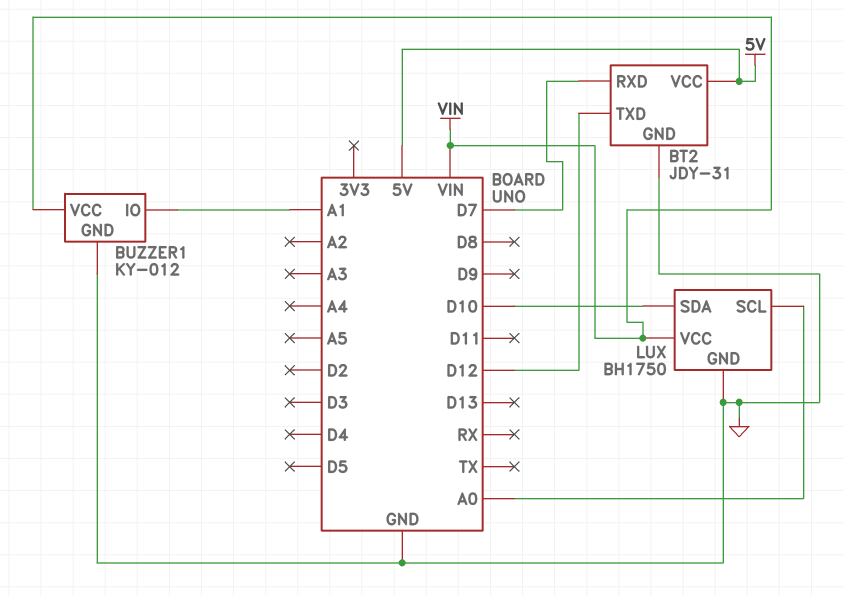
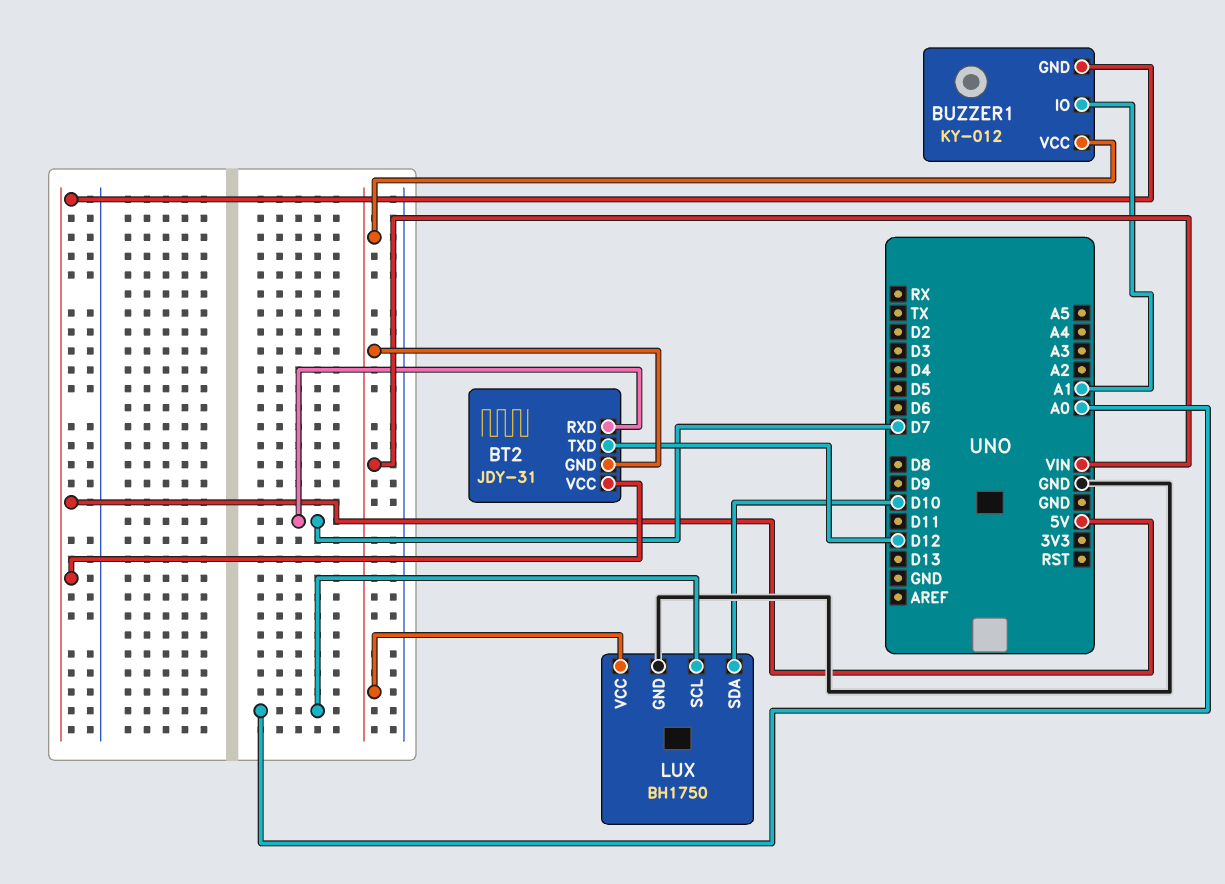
BT2 pin GND: GND -> VIN
BUZZER1 pin GND: GND -> 5V

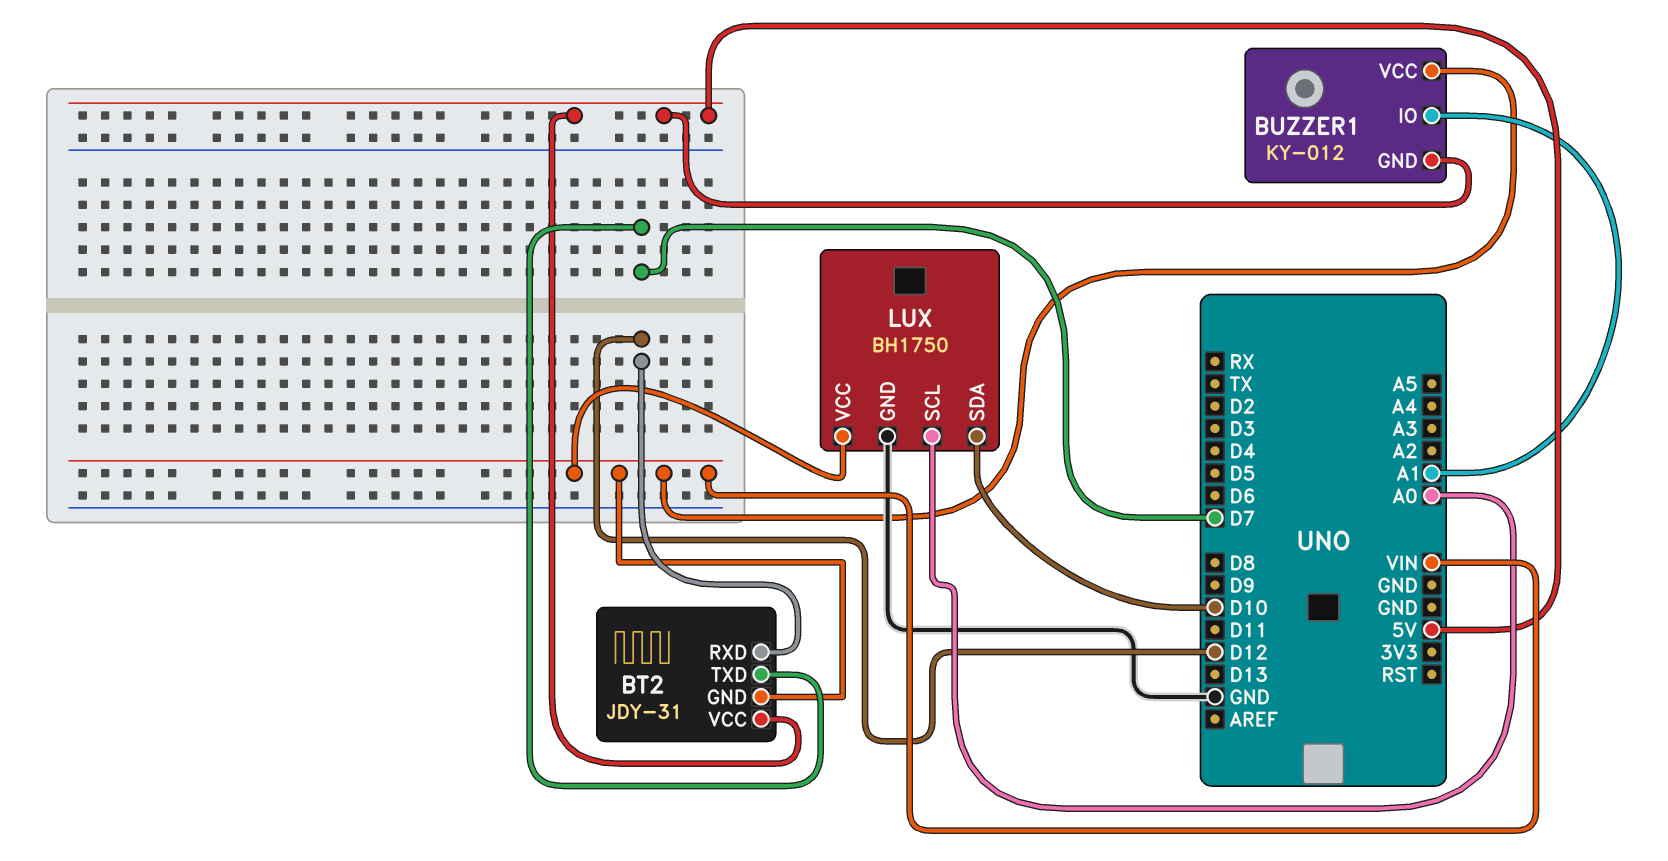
BT2 pin RXD: D7 -> D12
BT2 pin TXD: D12 -> D7

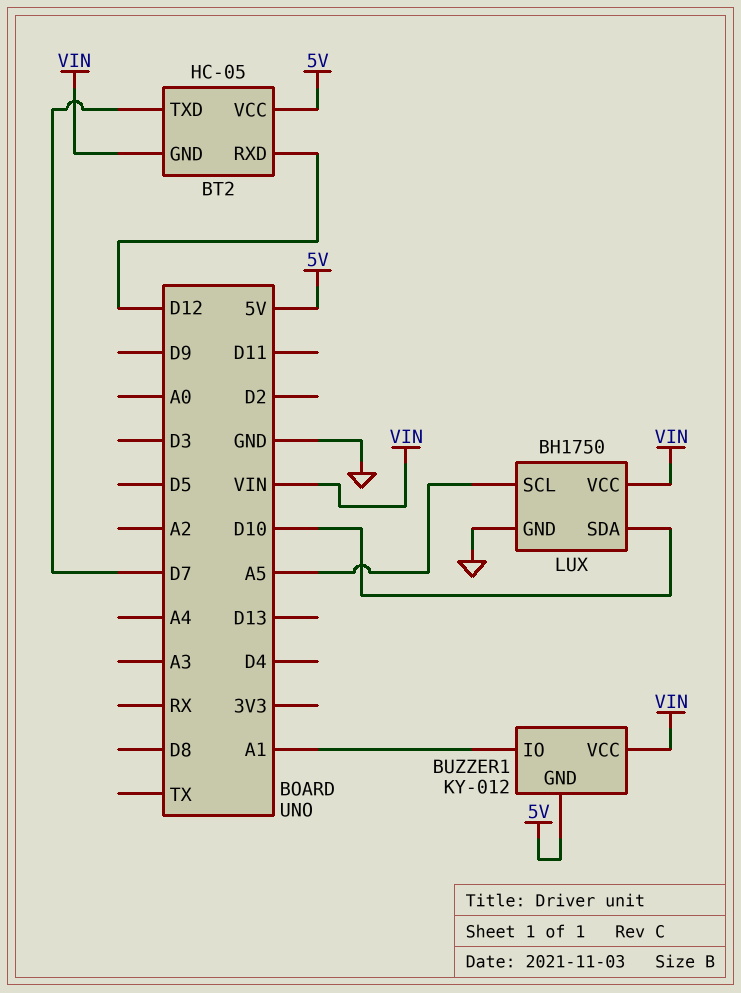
BT2: JDY-31 -> HC-05
LUX pin SCL: A0 -> A5

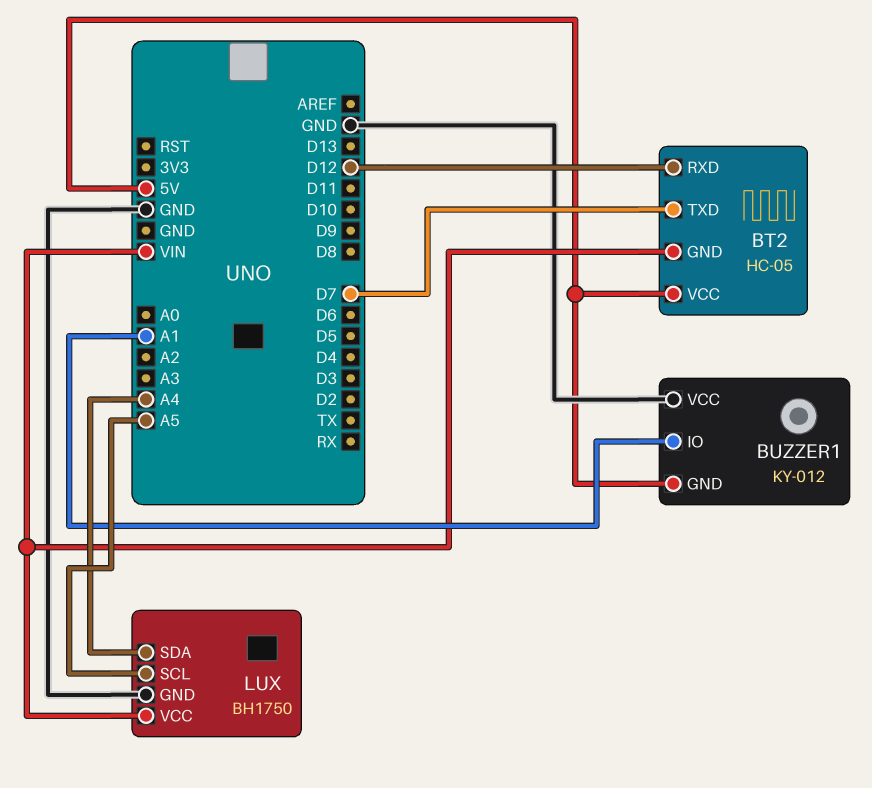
BUZZER1 pin VCC: VIN -> GND
LUX pin SDA: D10 -> A4

